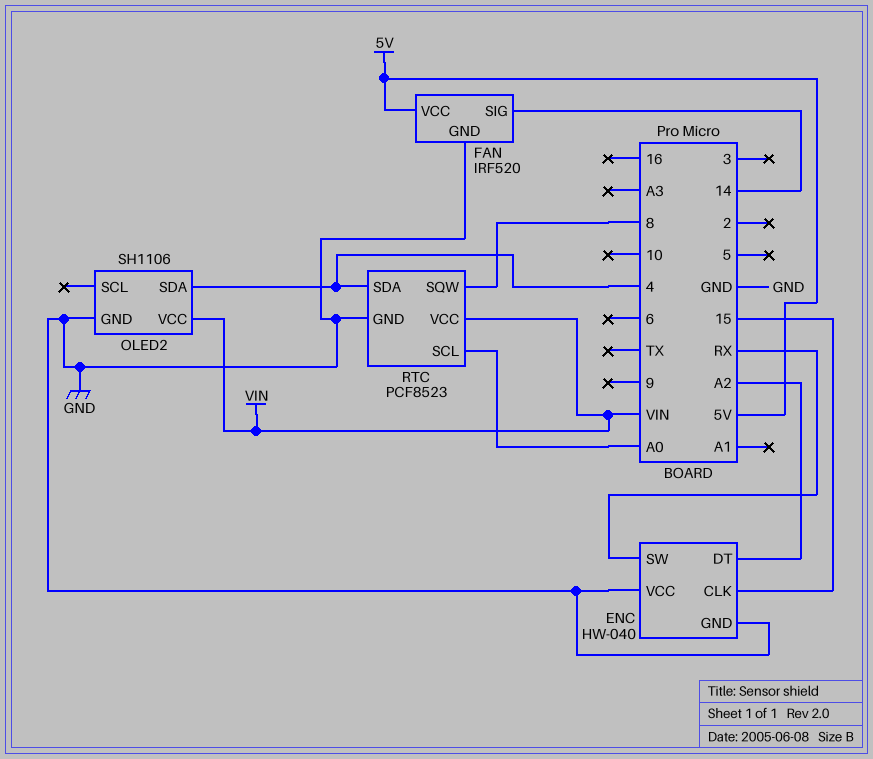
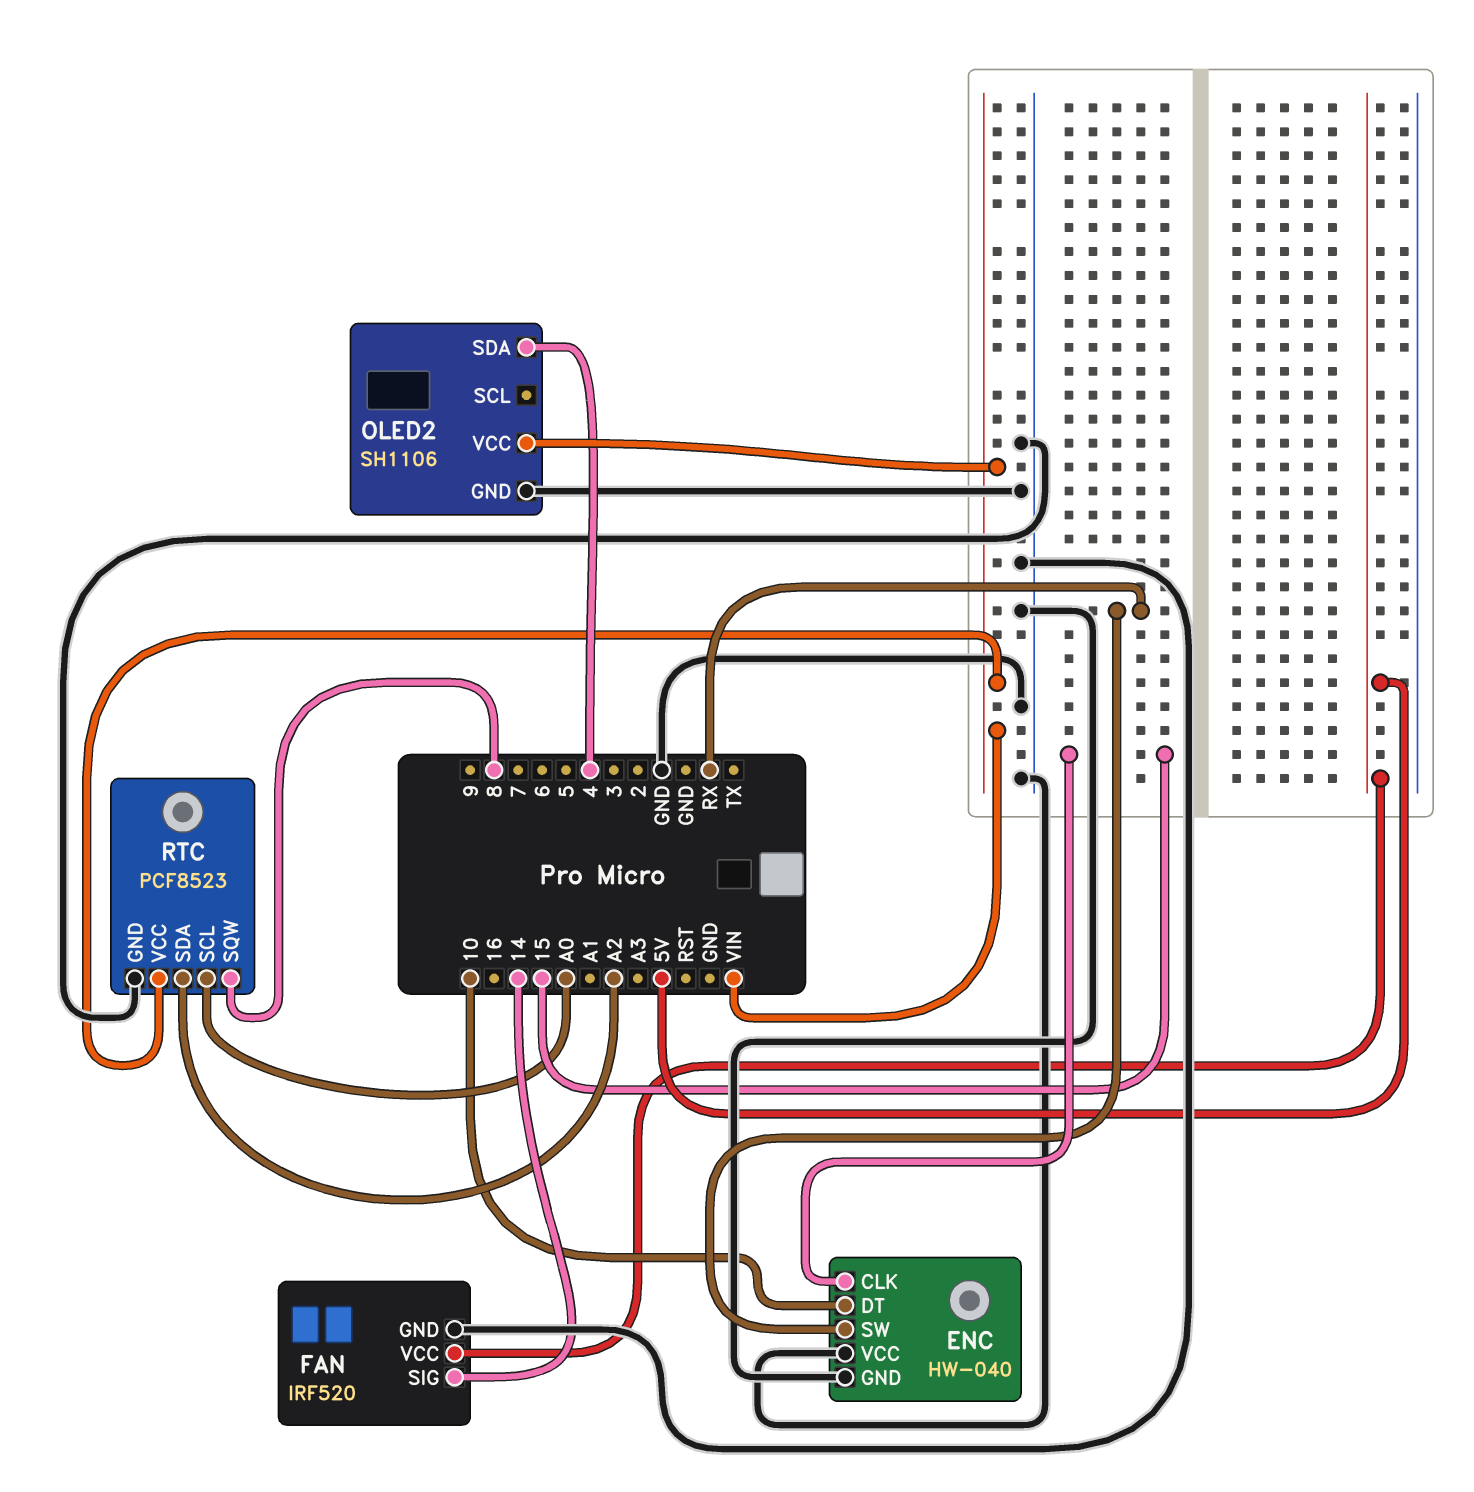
ENC pin DT: A2 -> 10
RTC pin SDA: 4 -> A2

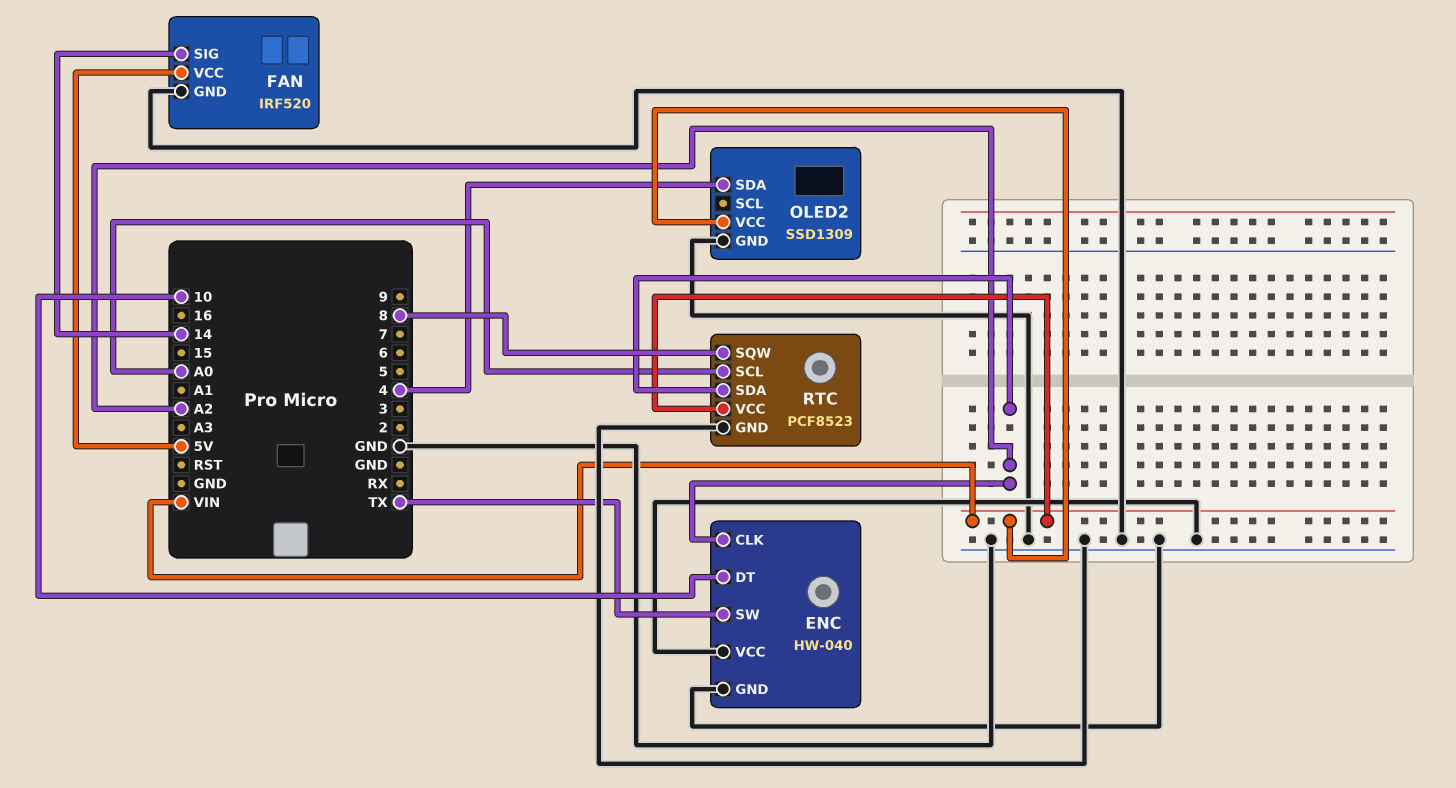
ENC pin CLK: 15 -> A2
ENC pin SW: RX -> TX
OLED2: SH1106 -> SSD1309

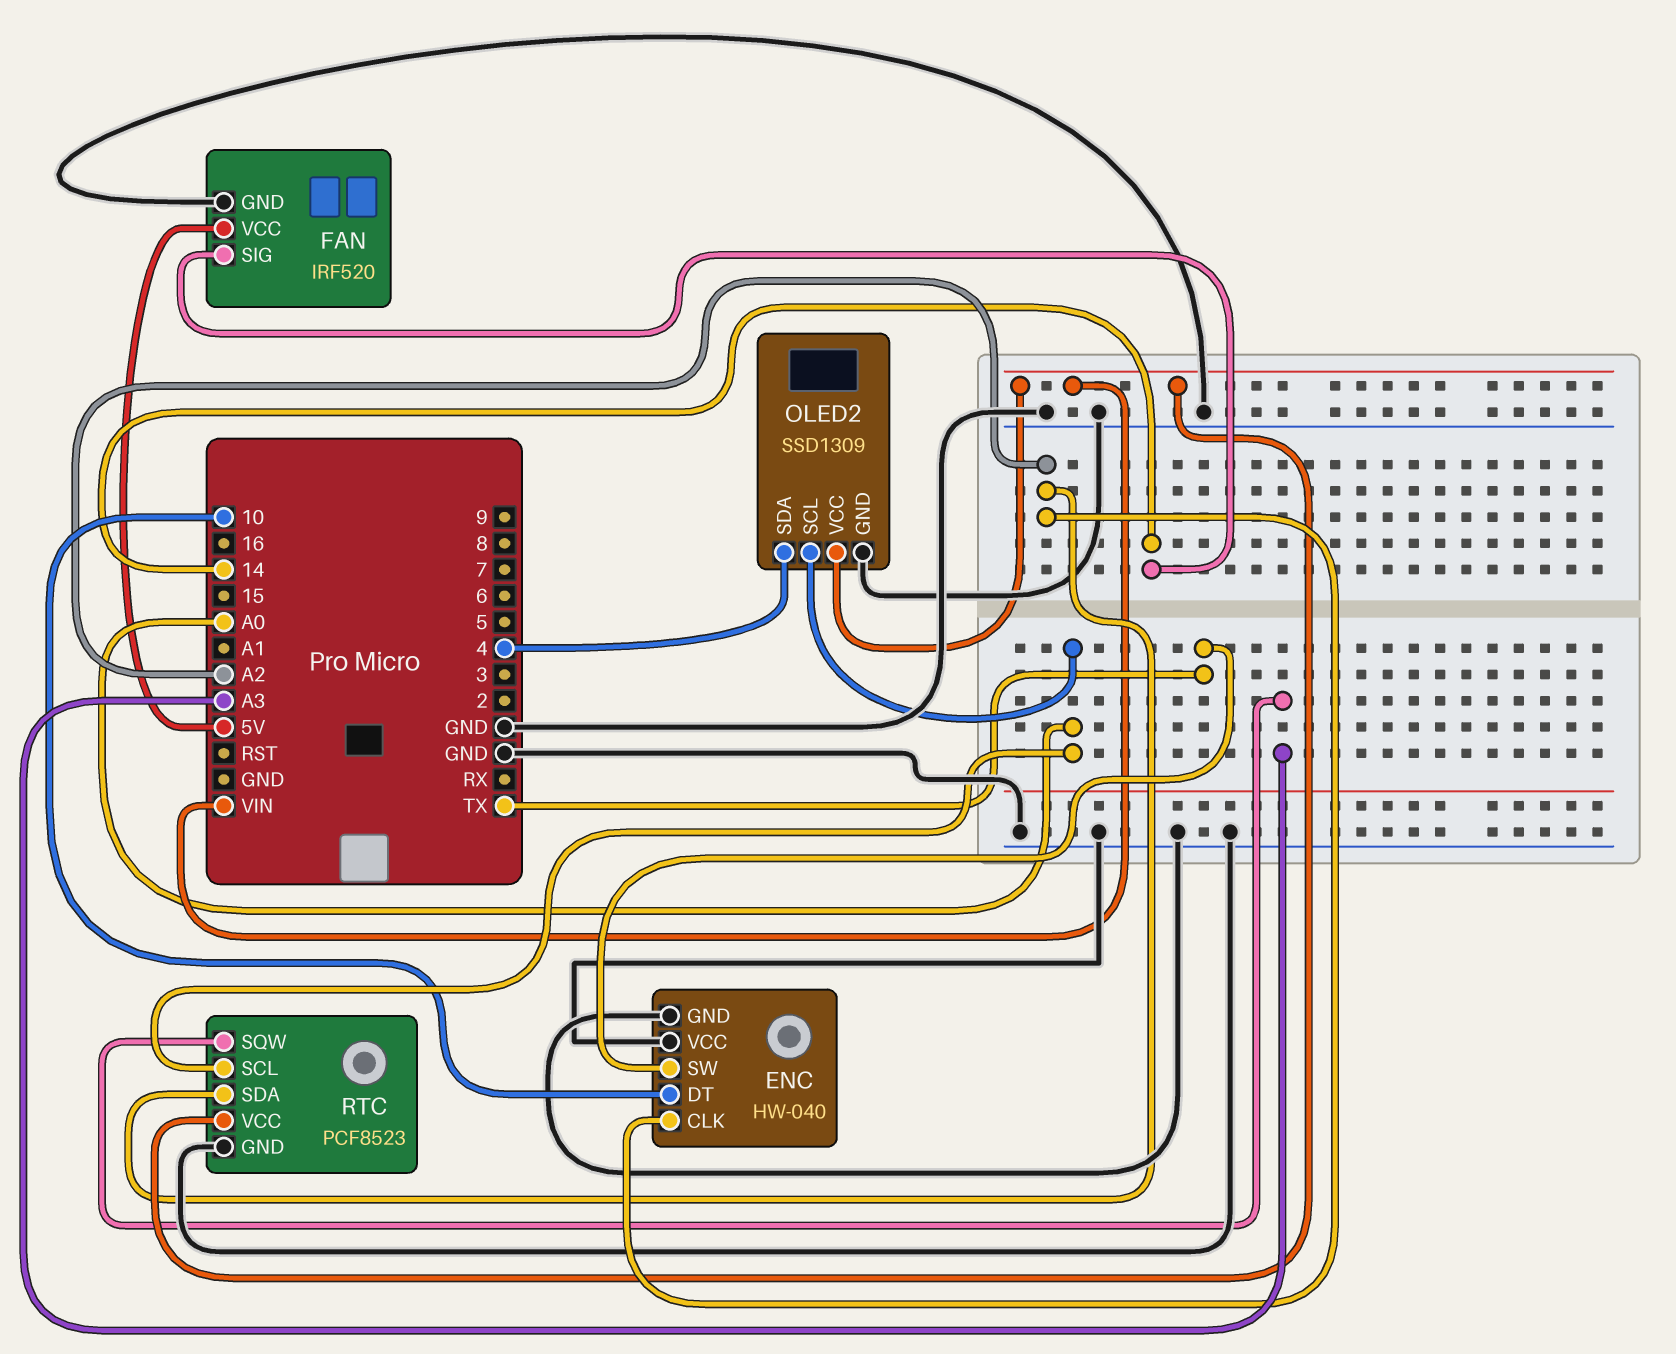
OLED2 pin SCL: none -> A0
RTC pin SQW: 8 -> A3

